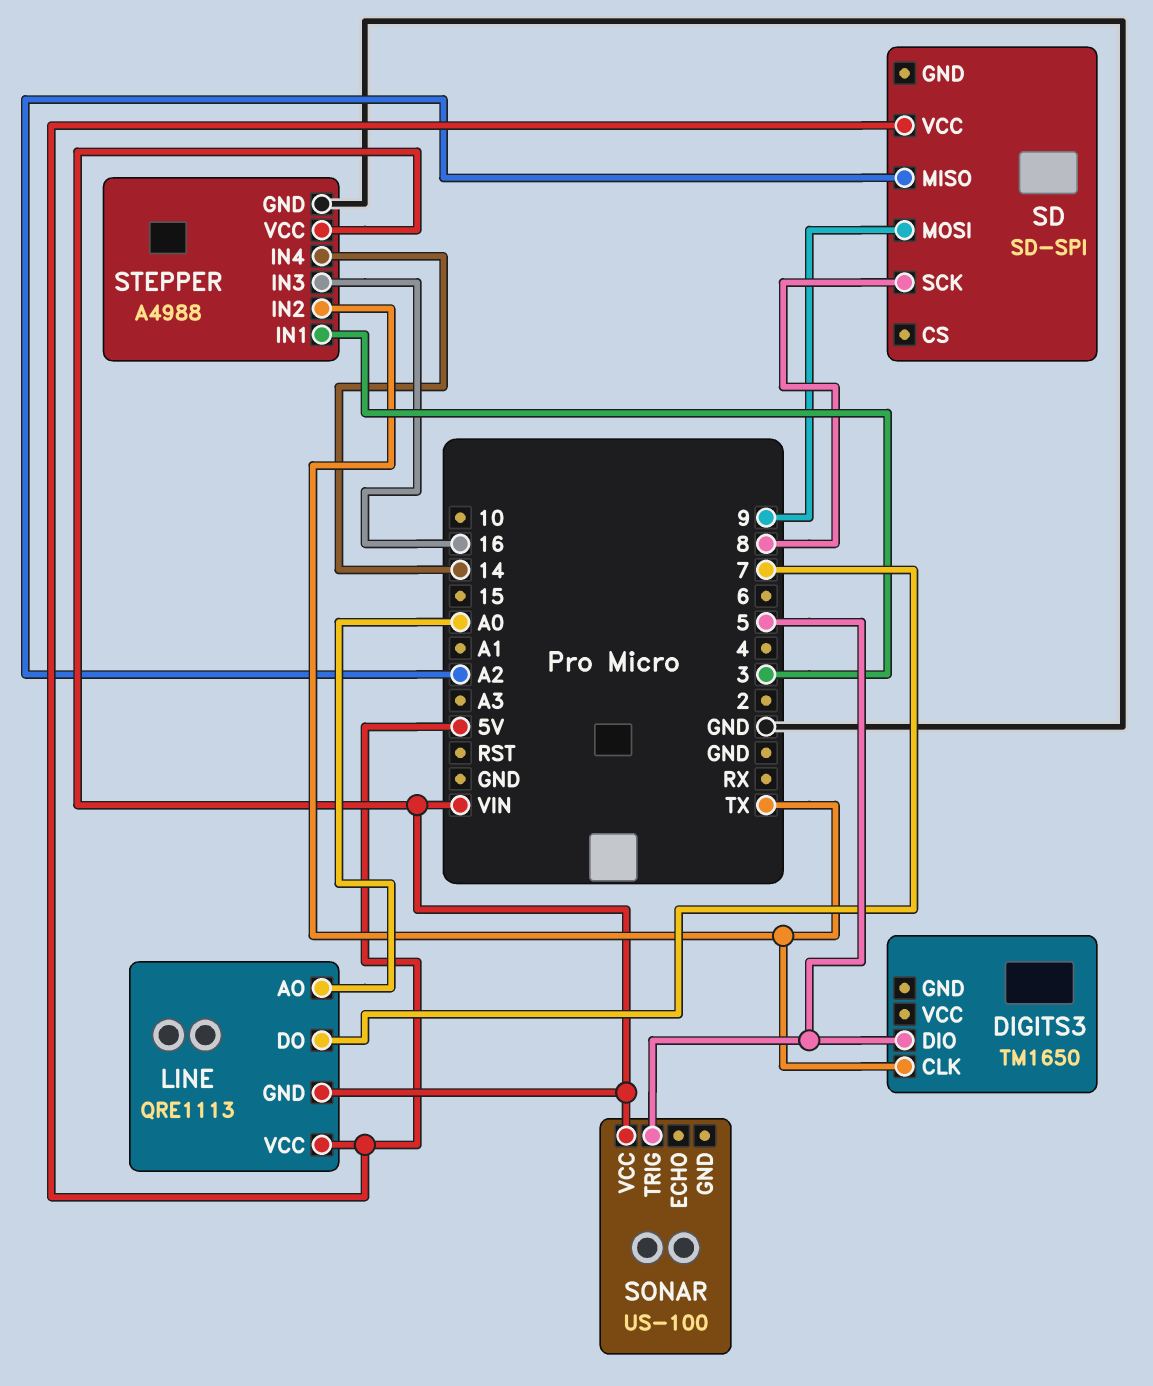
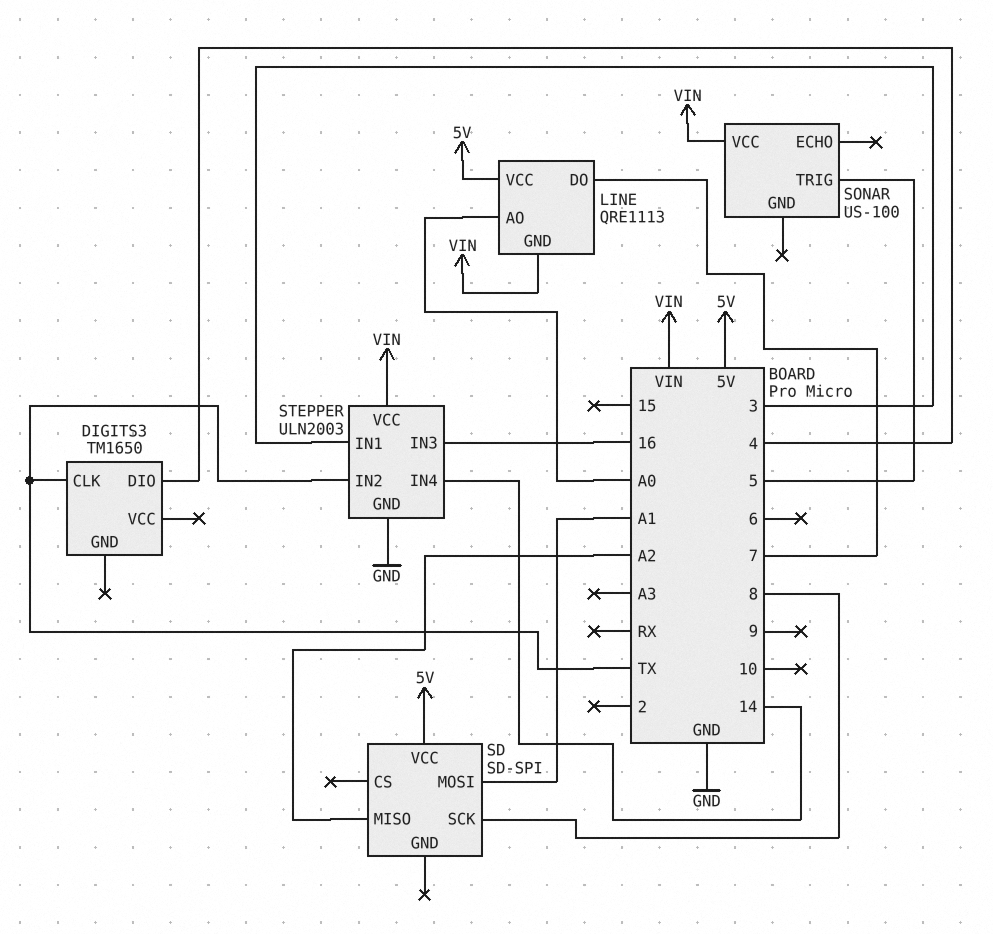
DIGITS3 pin DIO: 5 -> 4
SD pin MOSI: 9 -> A1
STEPPER: A4988 -> ULN2003

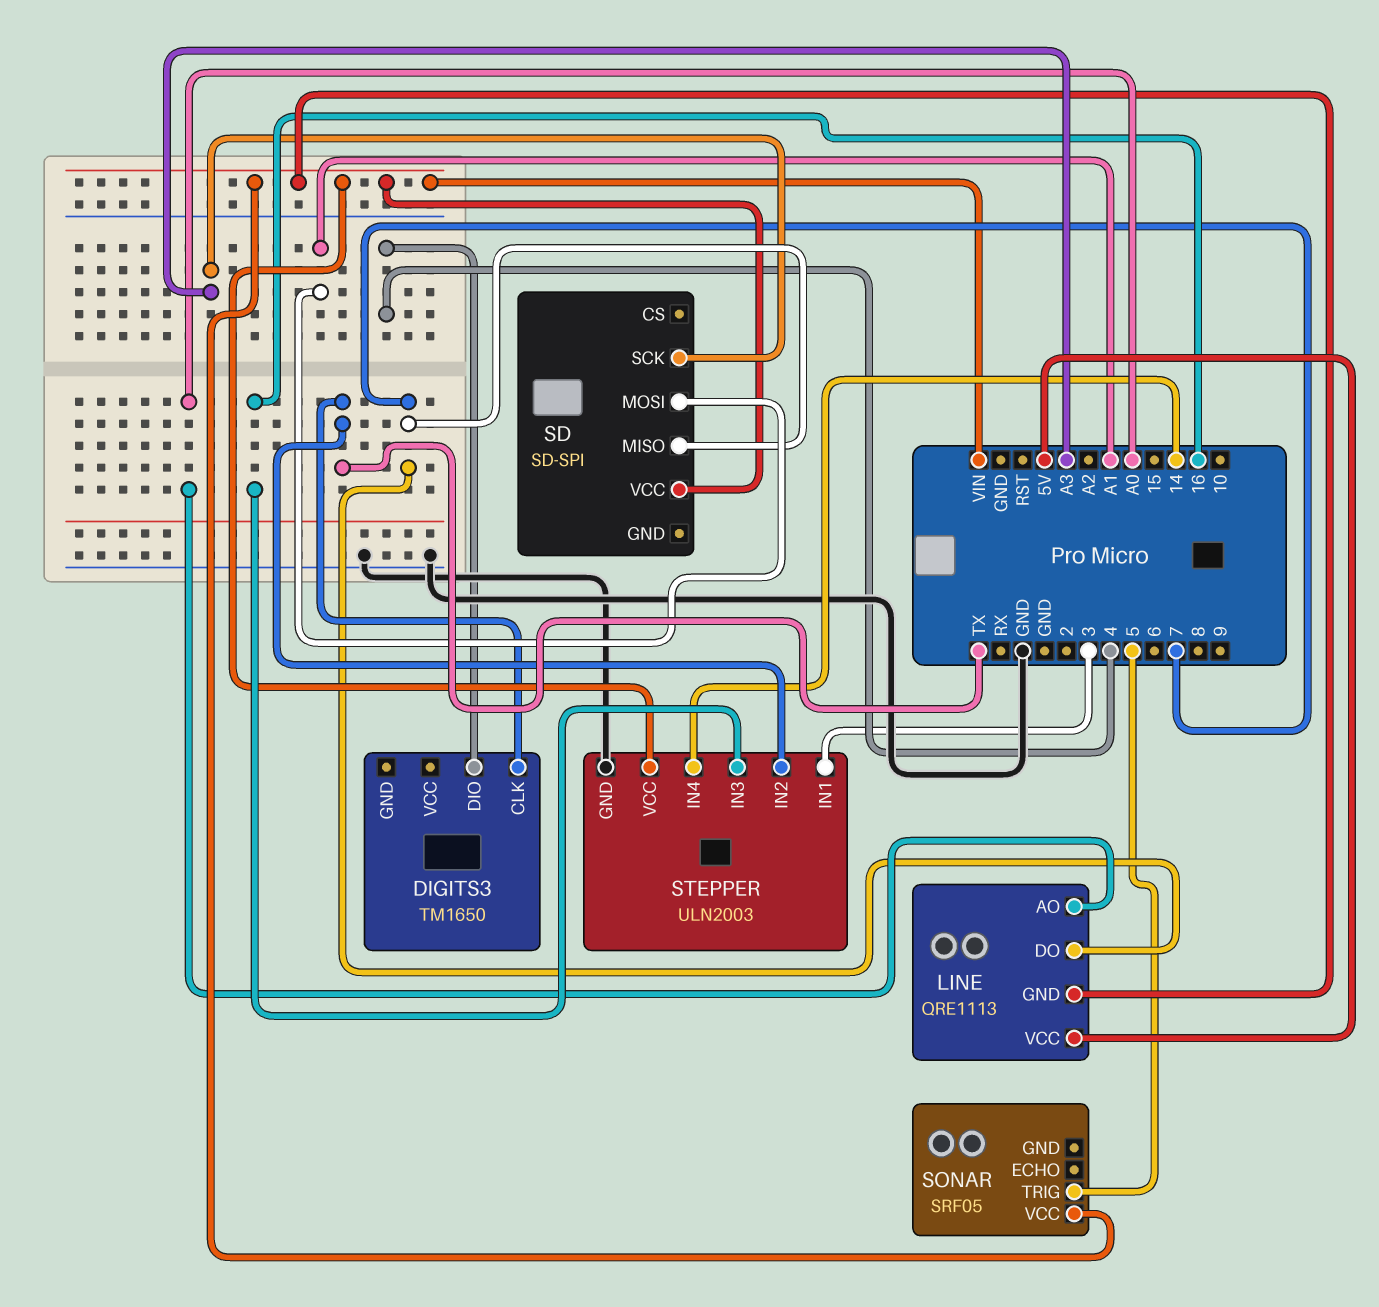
SD pin MISO: A2 -> 7
SD pin SCK: 8 -> A3
SD pin VCC: 5V -> VIN
SONAR: US-100 -> SRF05

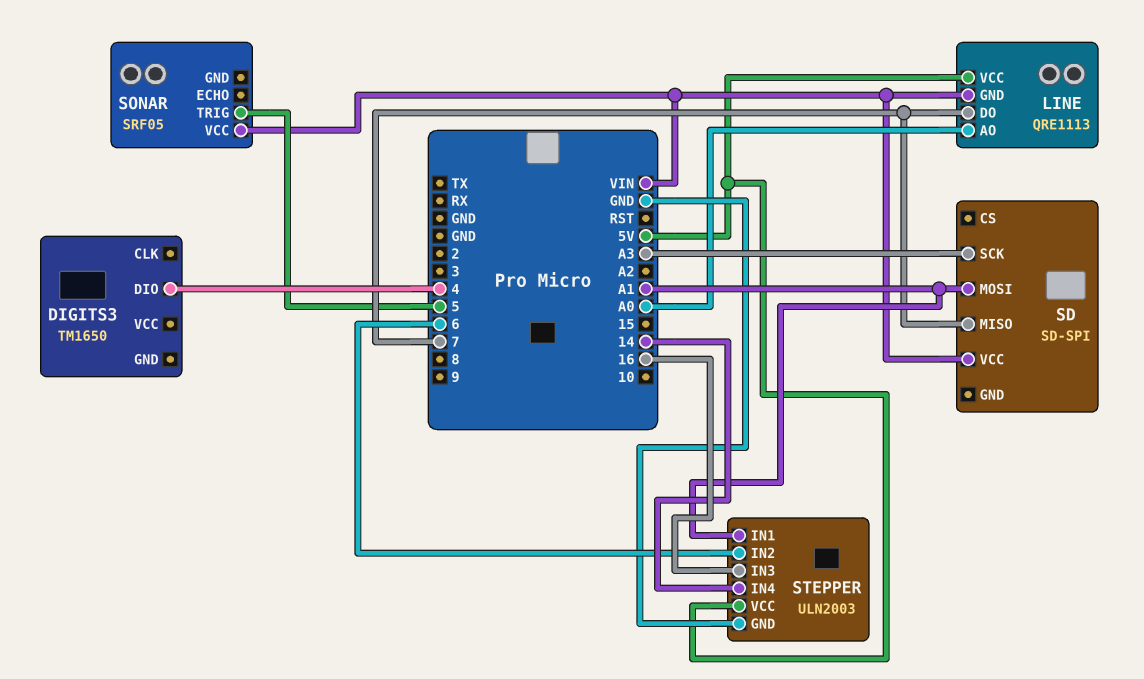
DIGITS3 pin CLK: TX -> none
STEPPER pin IN1: 3 -> A1
STEPPER pin IN2: TX -> 6
STEPPER pin VCC: VIN -> 5V

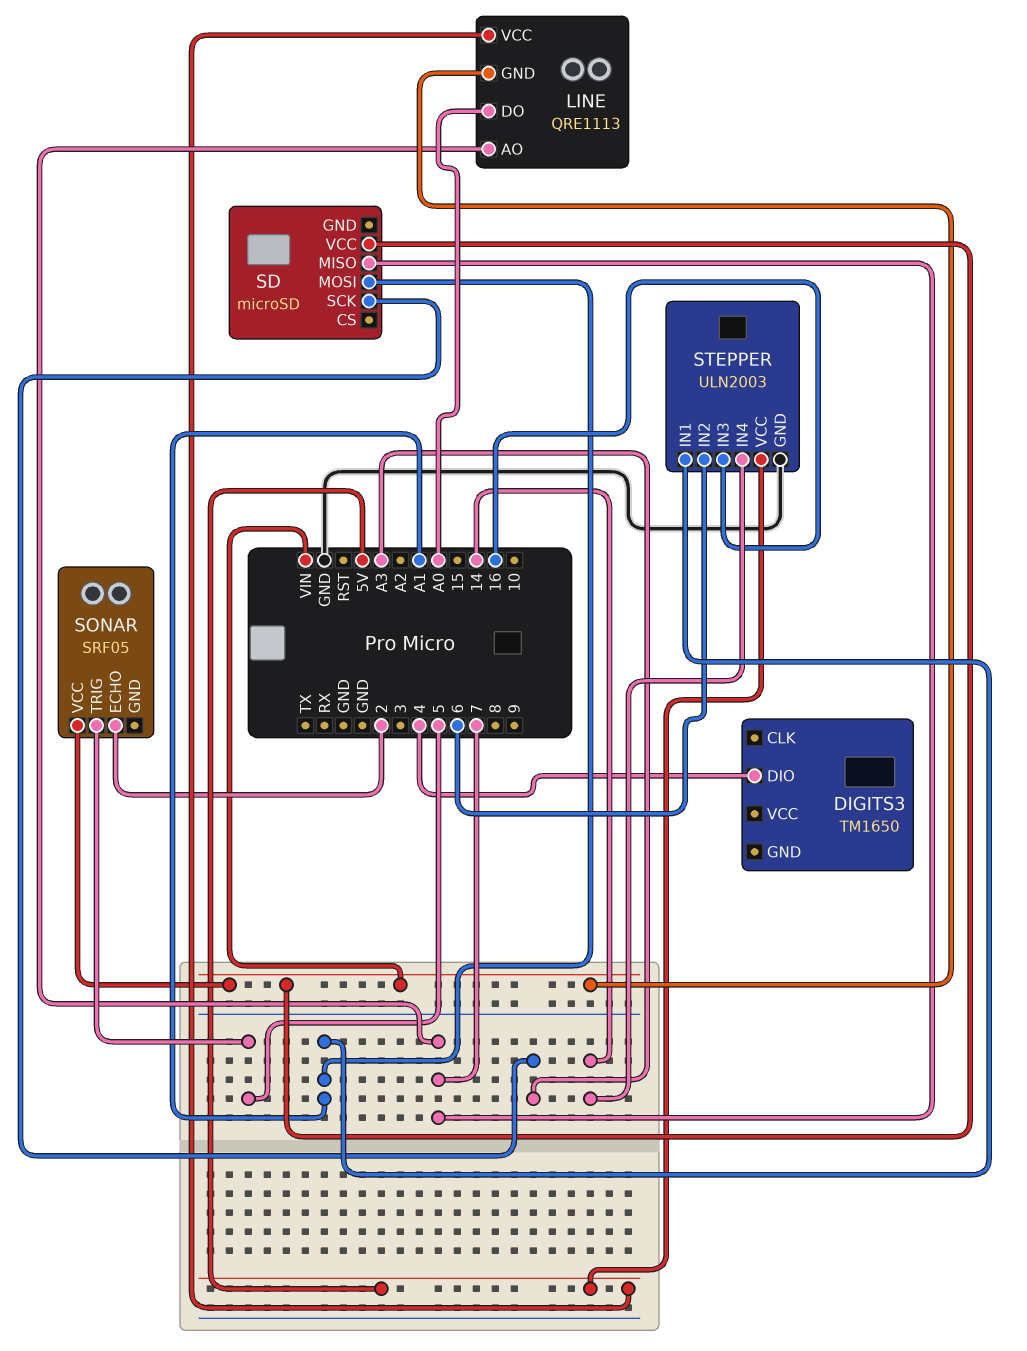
LINE pin AO: A0 -> 7
LINE pin DO: 7 -> A0
SD: SD-SPI -> microSD
SONAR pin ECHO: none -> 2

